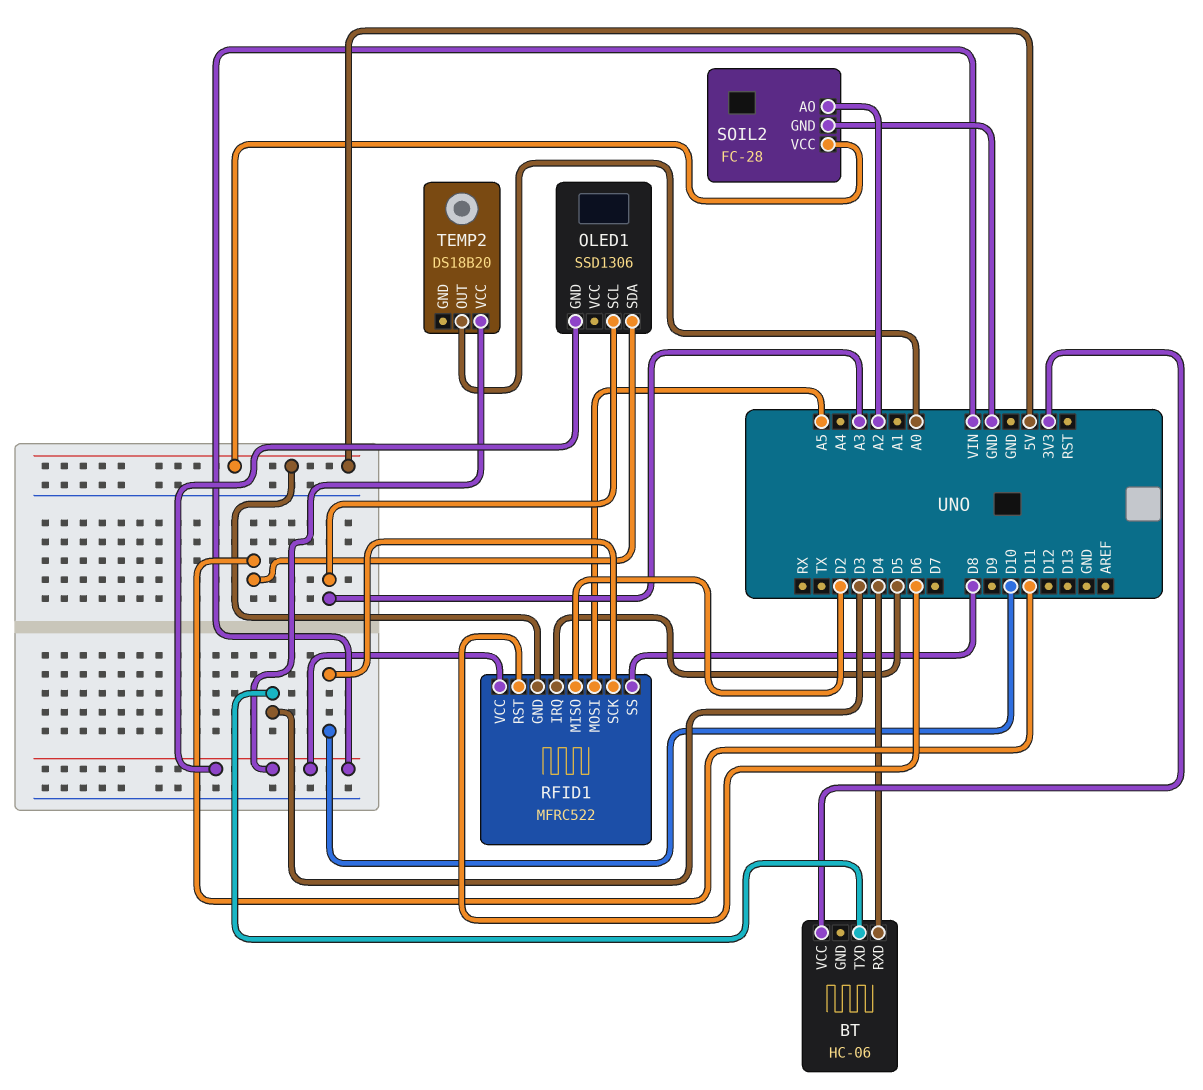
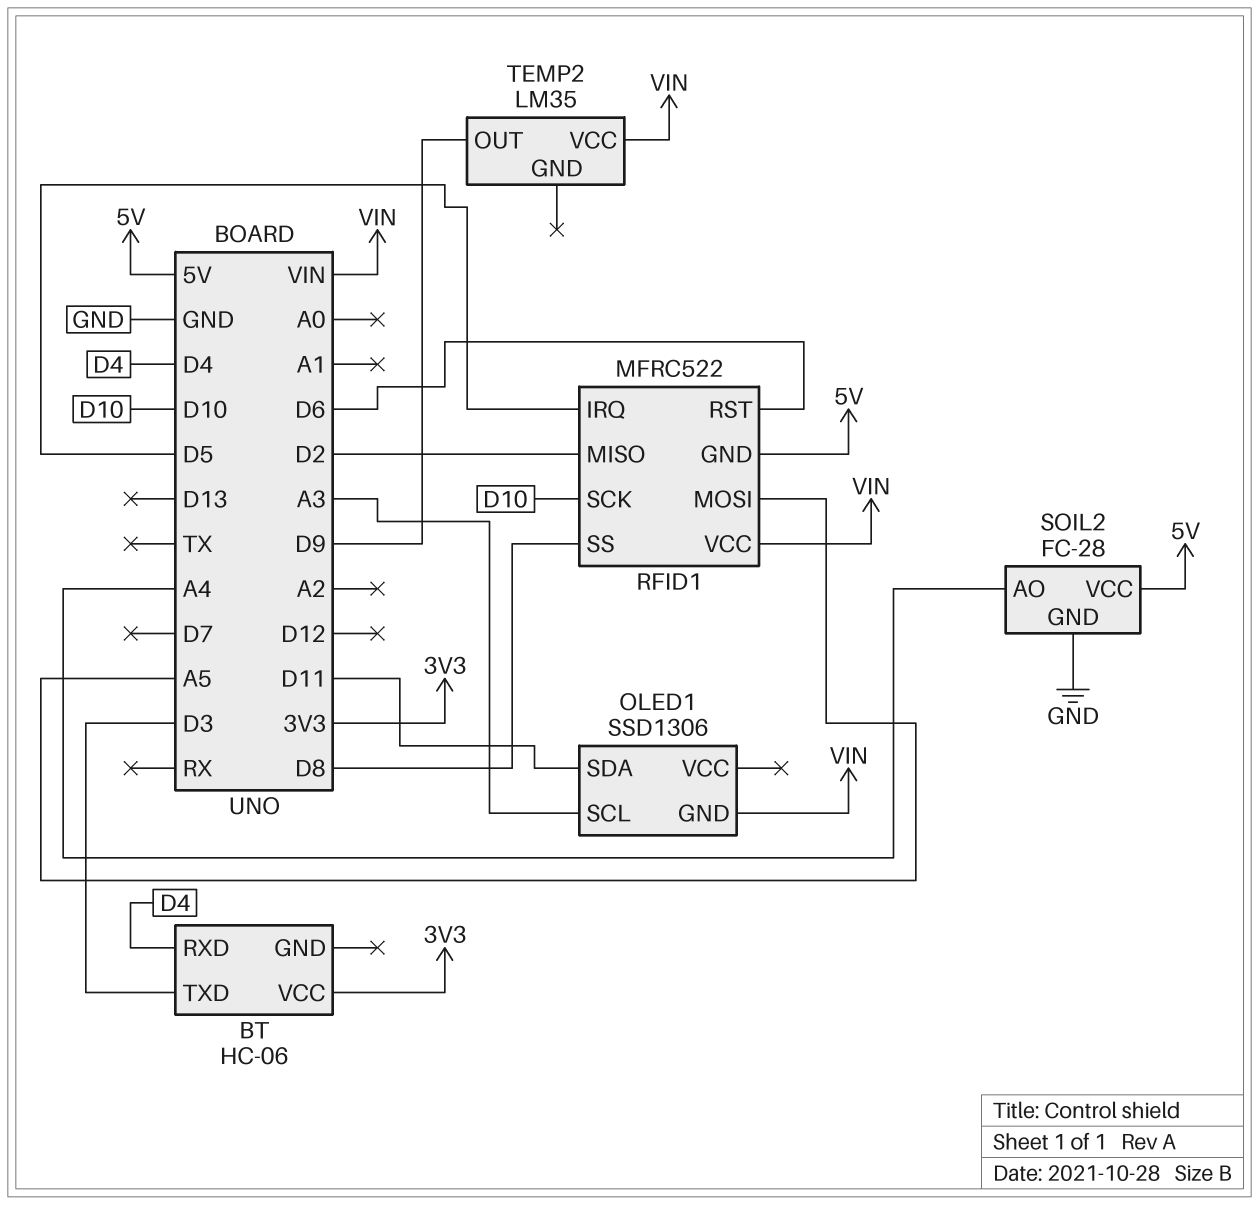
SOIL2 pin AO: A2 -> A4
TEMP2: DS18B20 -> LM35
TEMP2 pin OUT: A0 -> D9

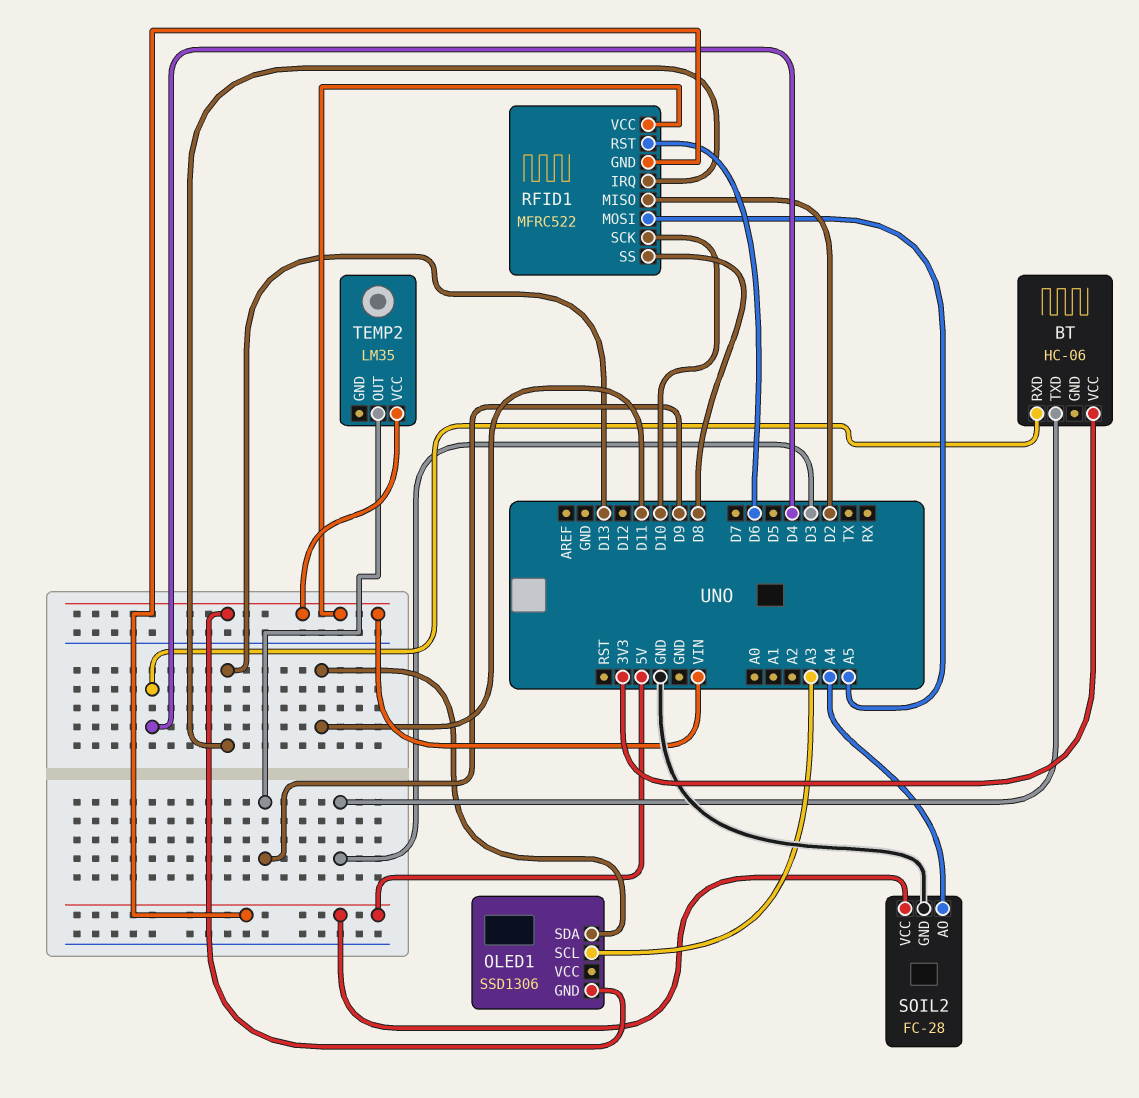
RFID1 pin IRQ: D5 -> D13

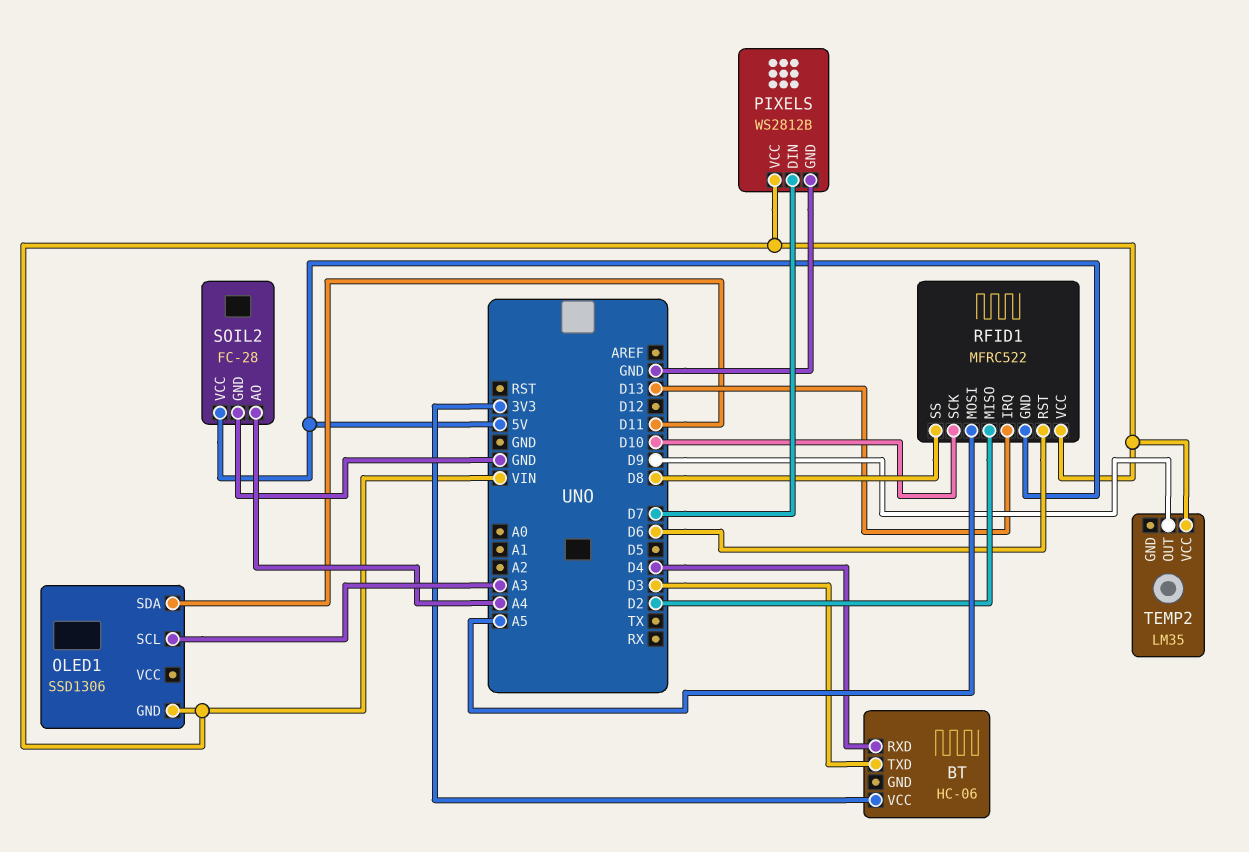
PIXELS: none -> WS2812B
PIXELS pin DIN: none -> D7
PIXELS pin GND: none -> GND
PIXELS pin VCC: none -> VIN

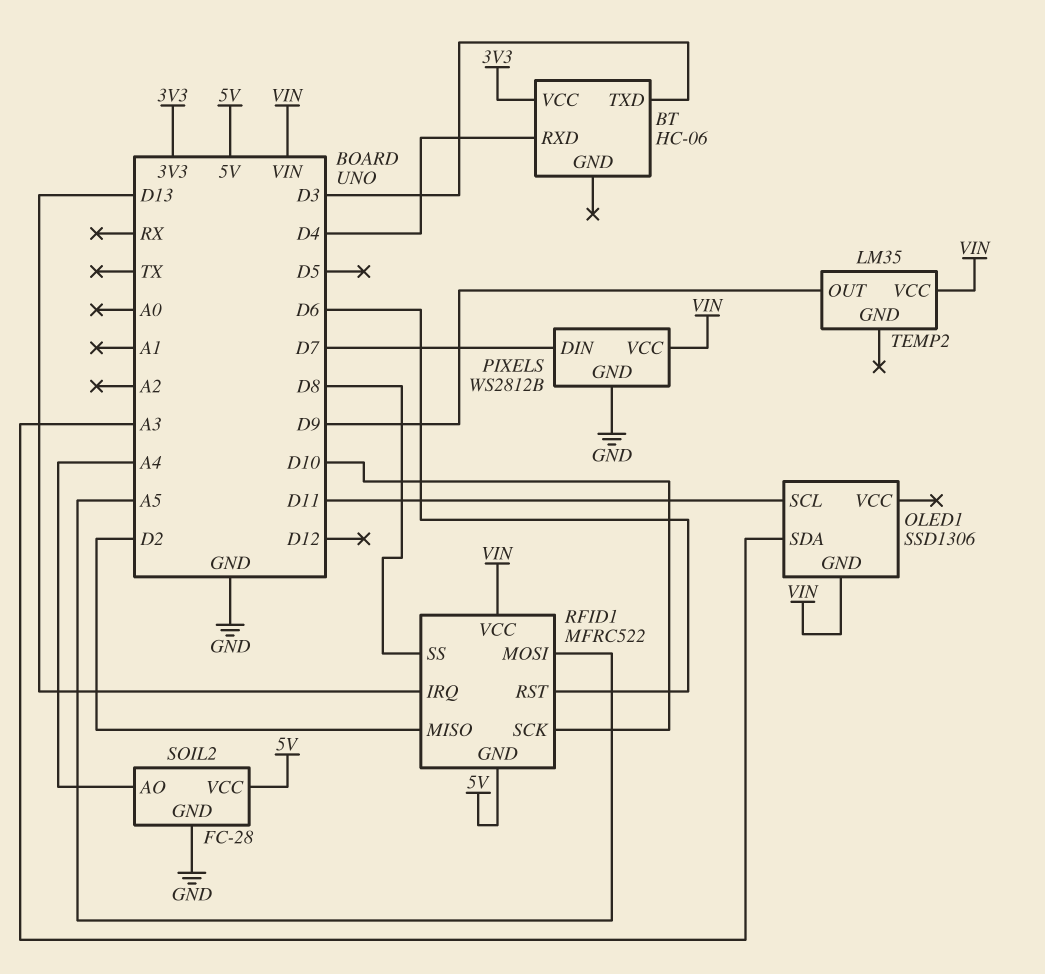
OLED1 pin SCL: A3 -> D11
OLED1 pin SDA: D11 -> A3

